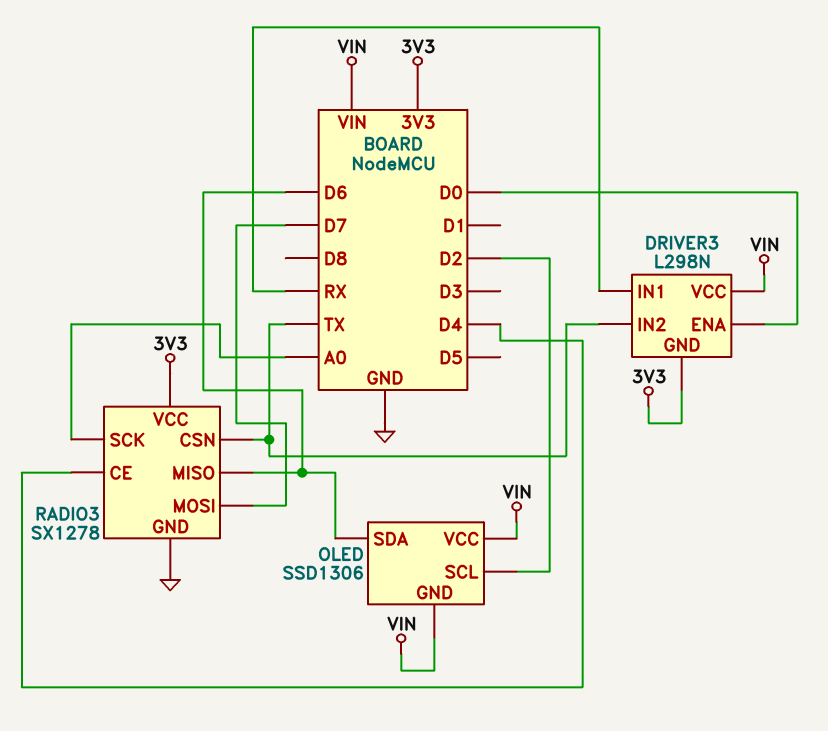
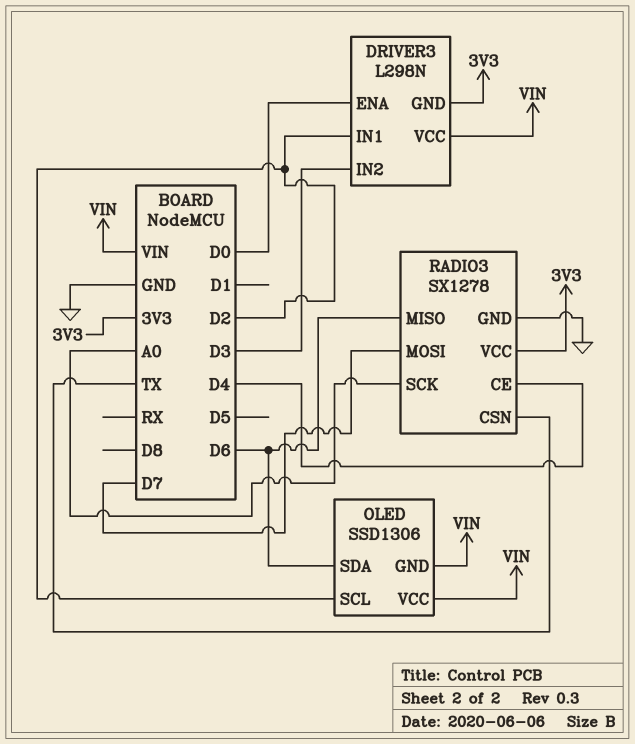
DRIVER3 pin IN1: RX -> D2
DRIVER3 pin IN2: TX -> D3

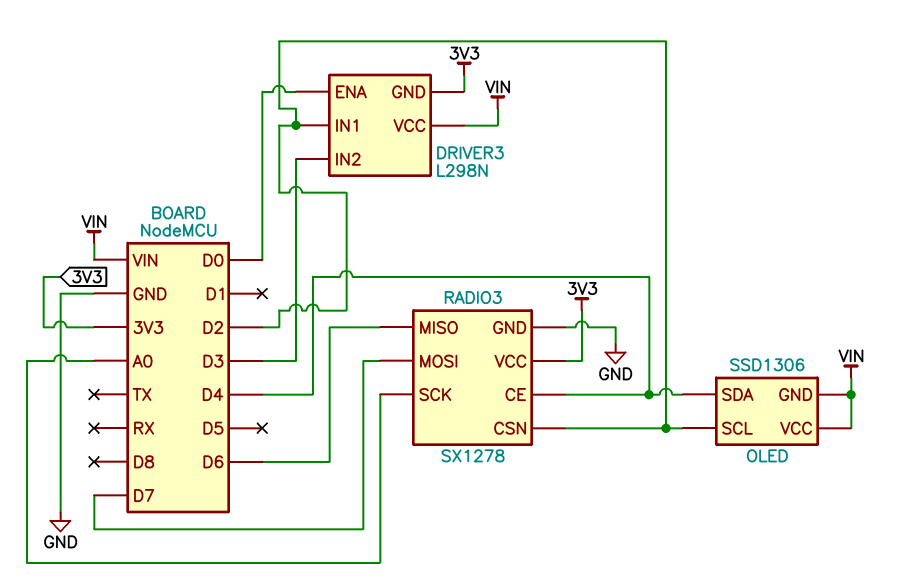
OLED pin SDA: D6 -> D4
RADIO3 pin CSN: TX -> D2

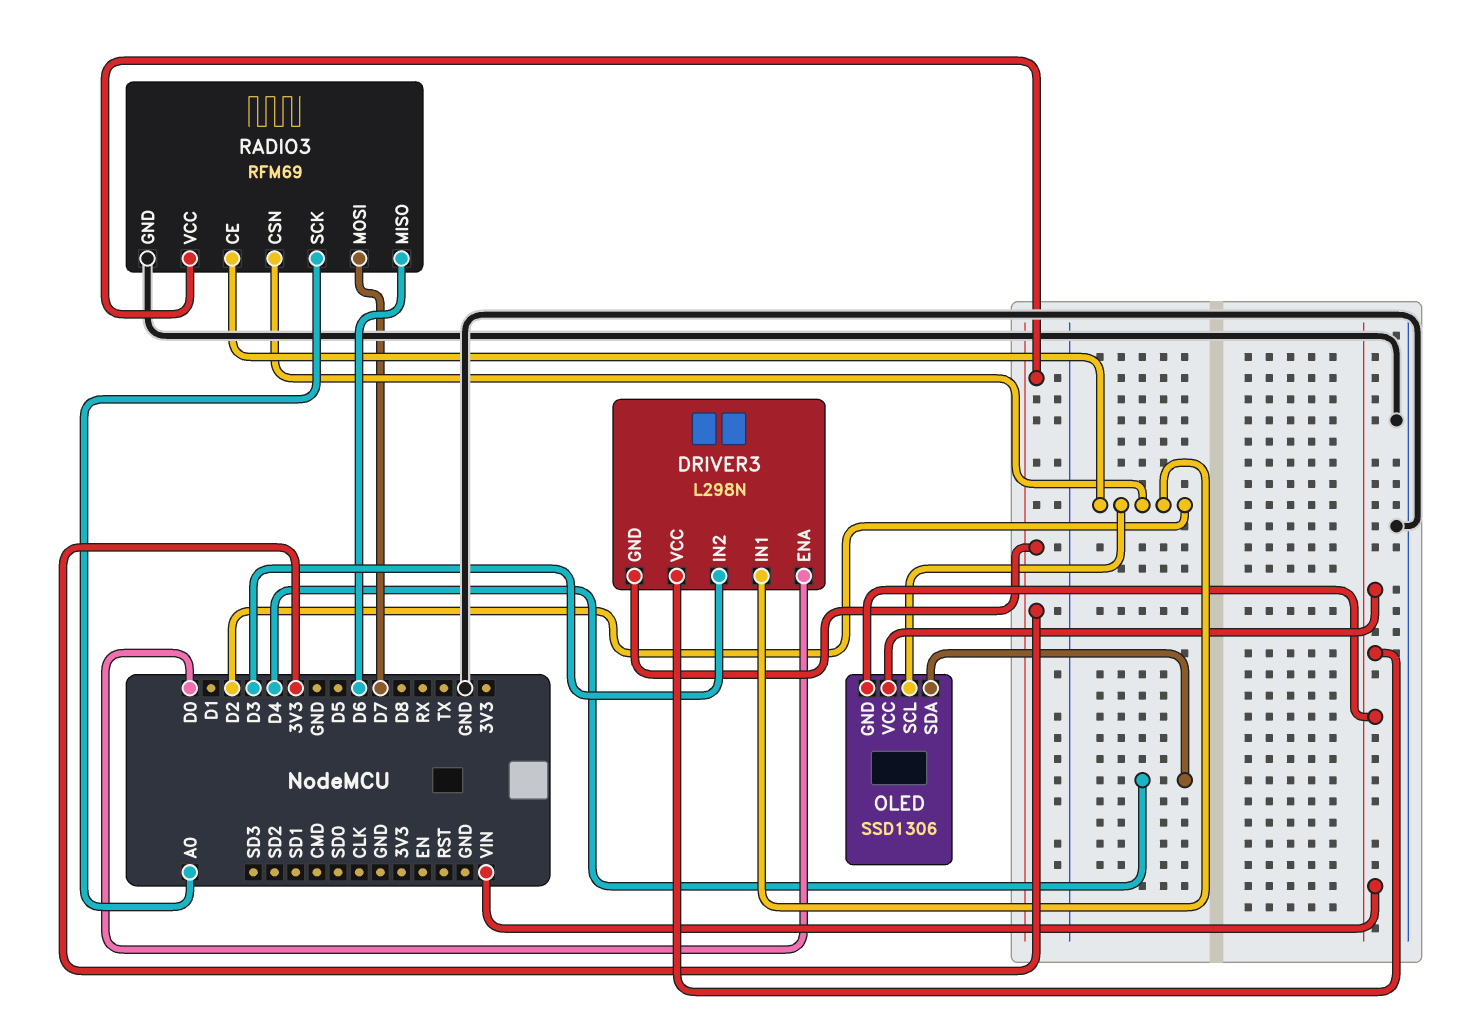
RADIO3: SX1278 -> RFM69
RADIO3 pin CE: D4 -> D2

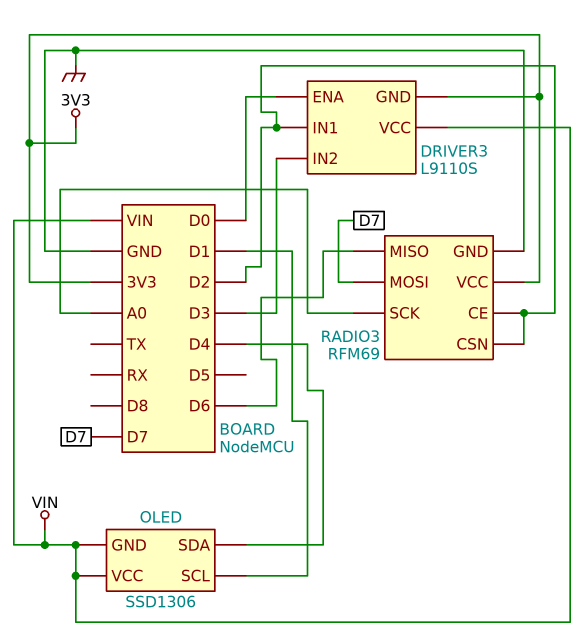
DRIVER3: L298N -> L9110S
OLED pin SCL: D2 -> D1

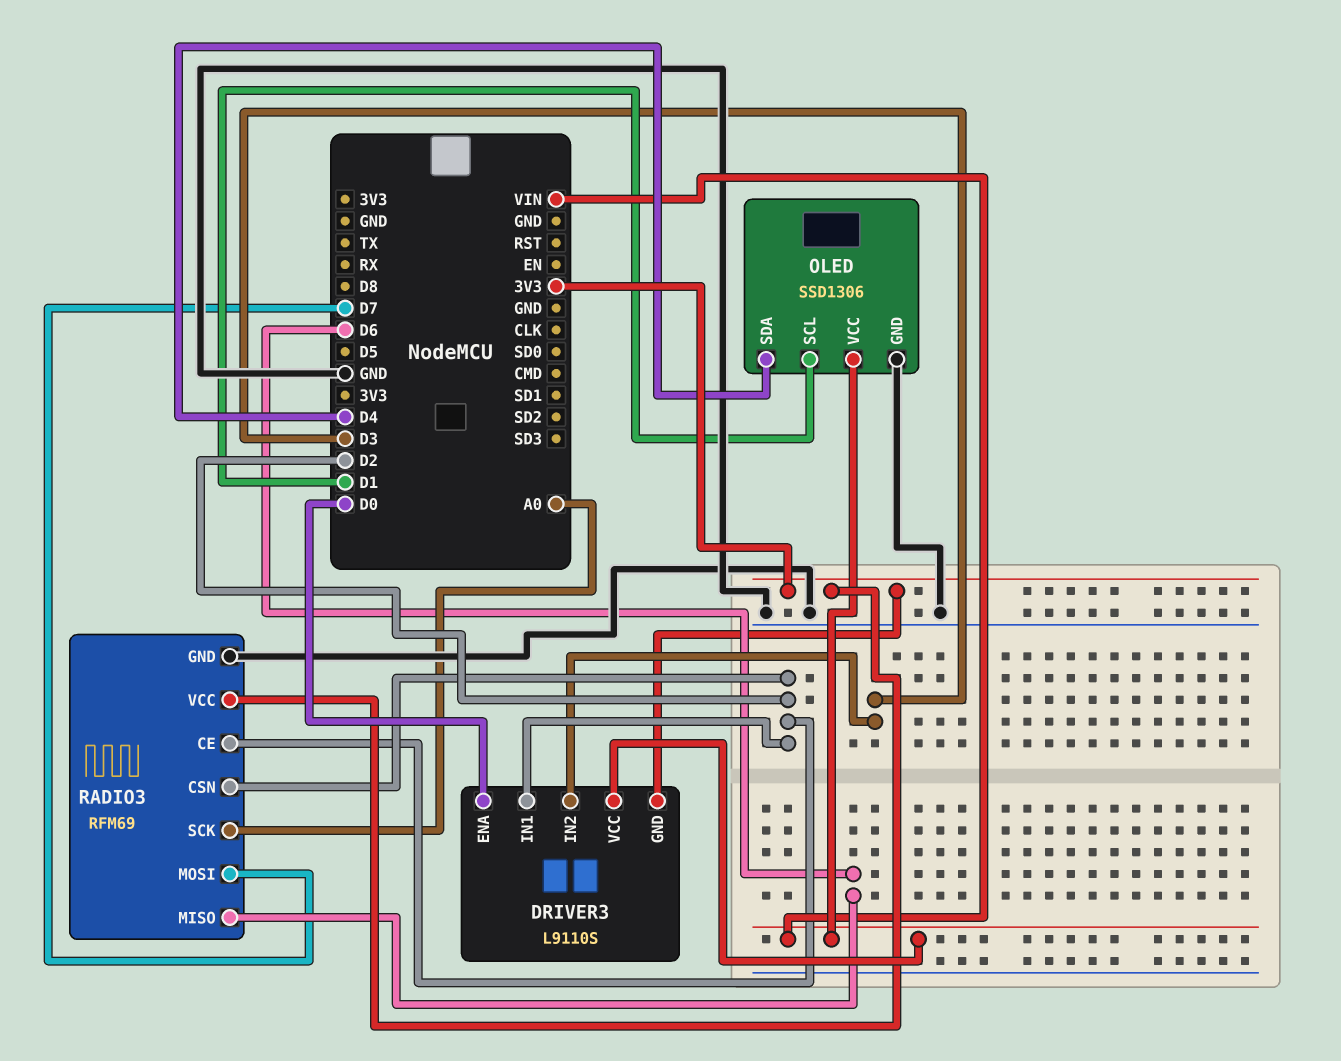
OLED pin GND: VIN -> GND

